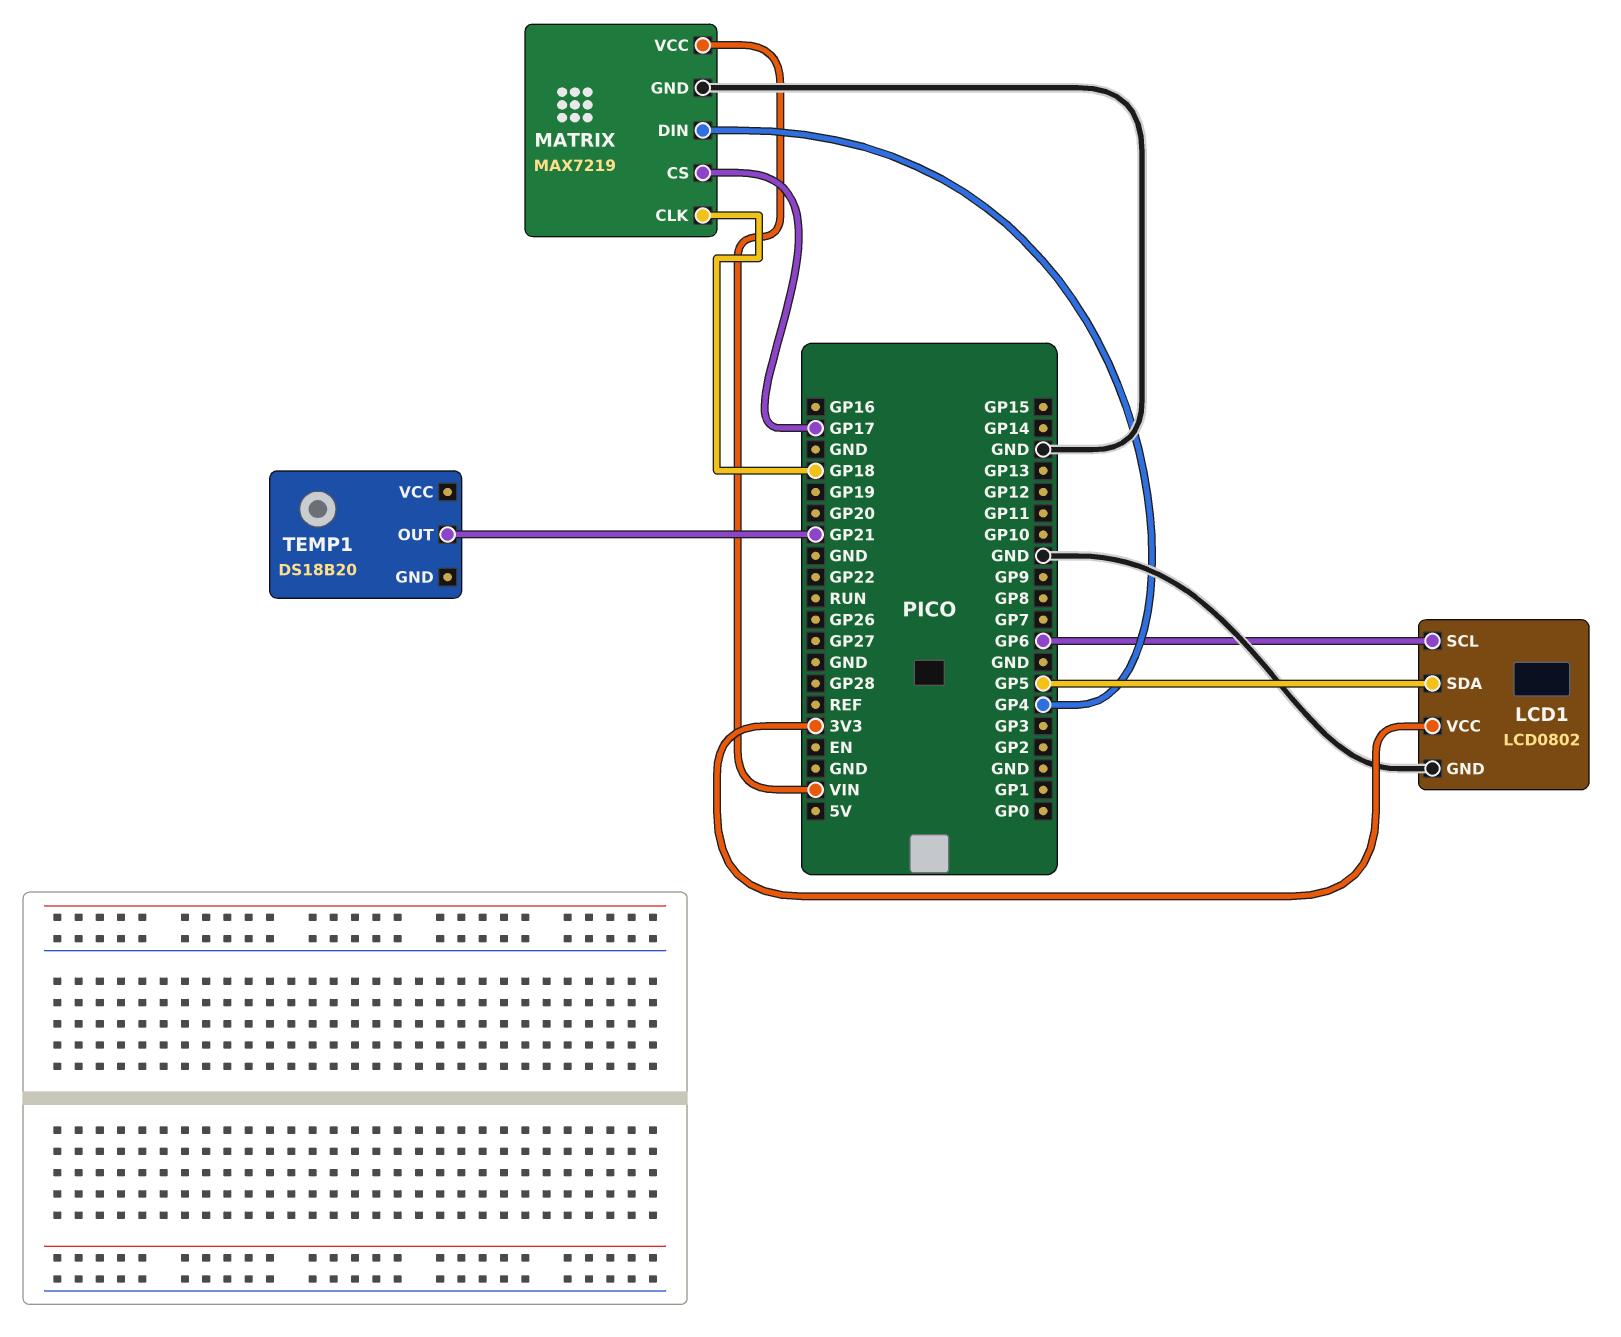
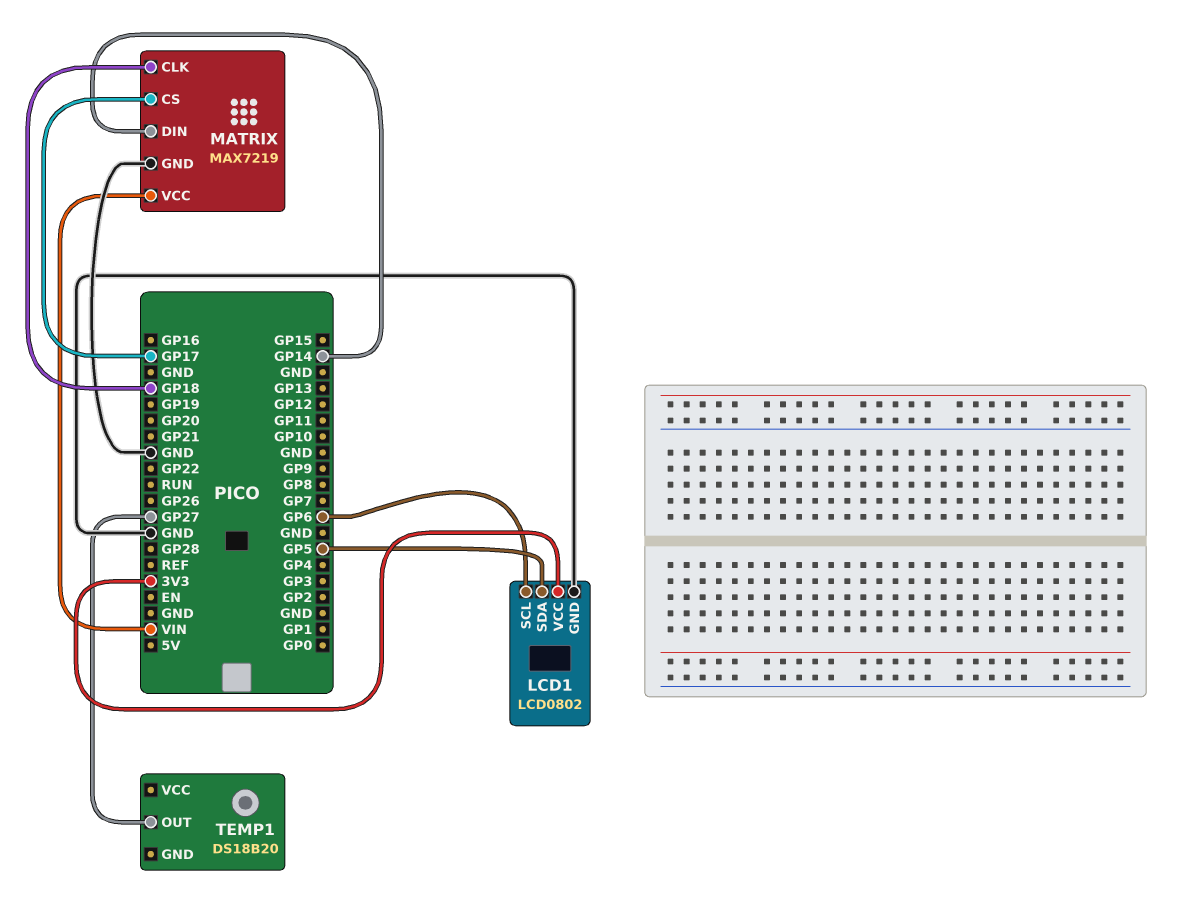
MATRIX pin DIN: GP4 -> GP14
TEMP1 pin OUT: GP21 -> GP27

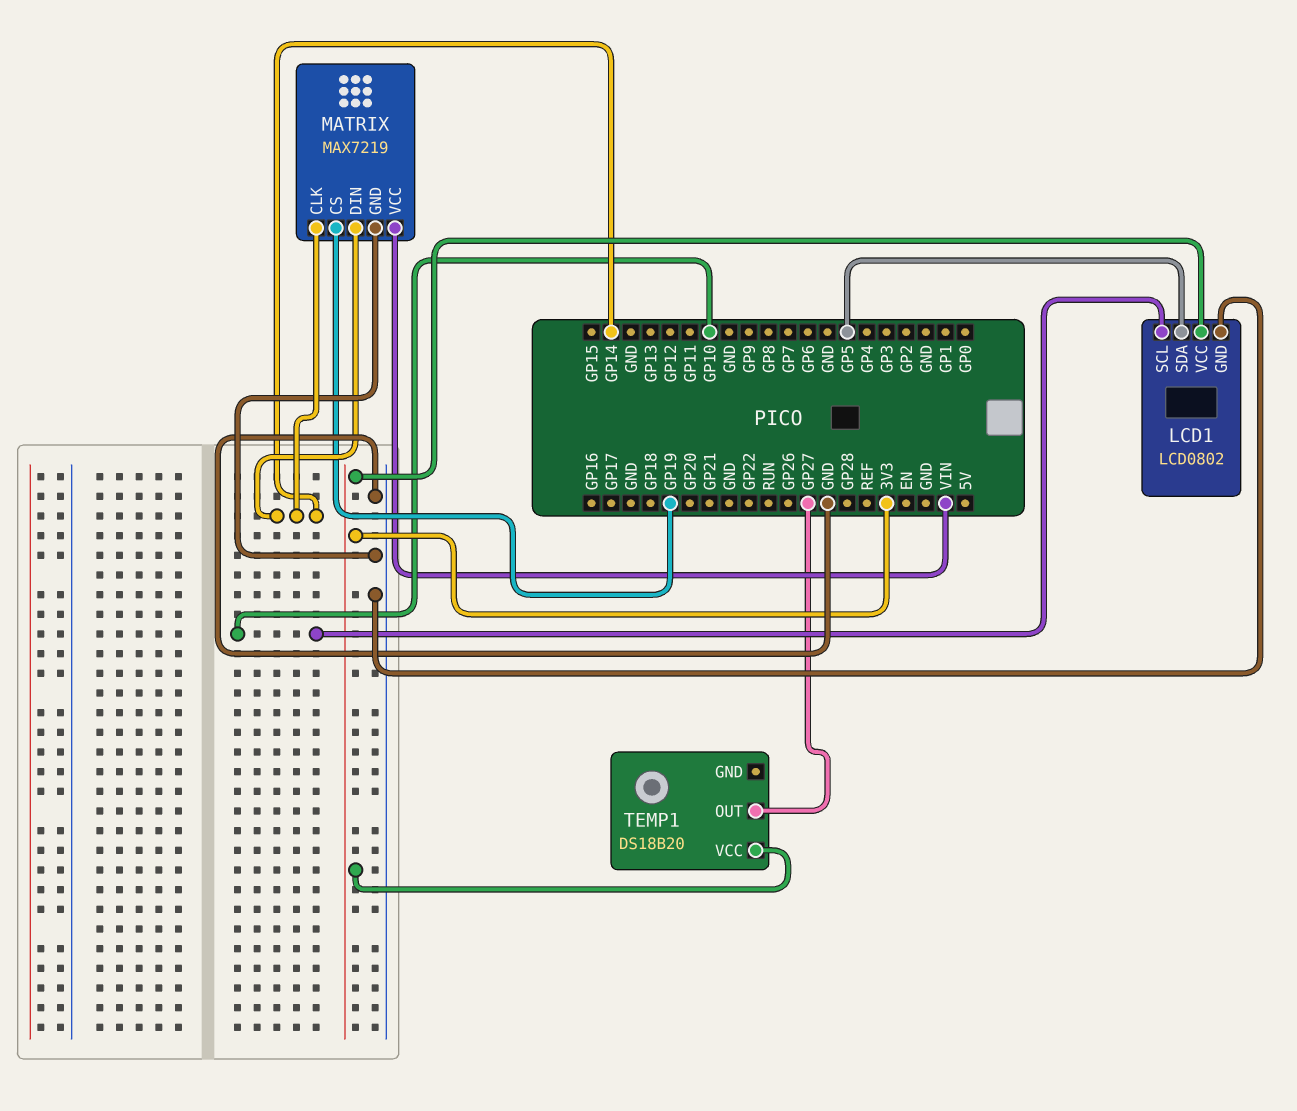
LCD1 pin SCL: GP6 -> GP10
MATRIX pin CLK: GP18 -> GP14
MATRIX pin CS: GP17 -> GP19
TEMP1 pin VCC: none -> 3V3

